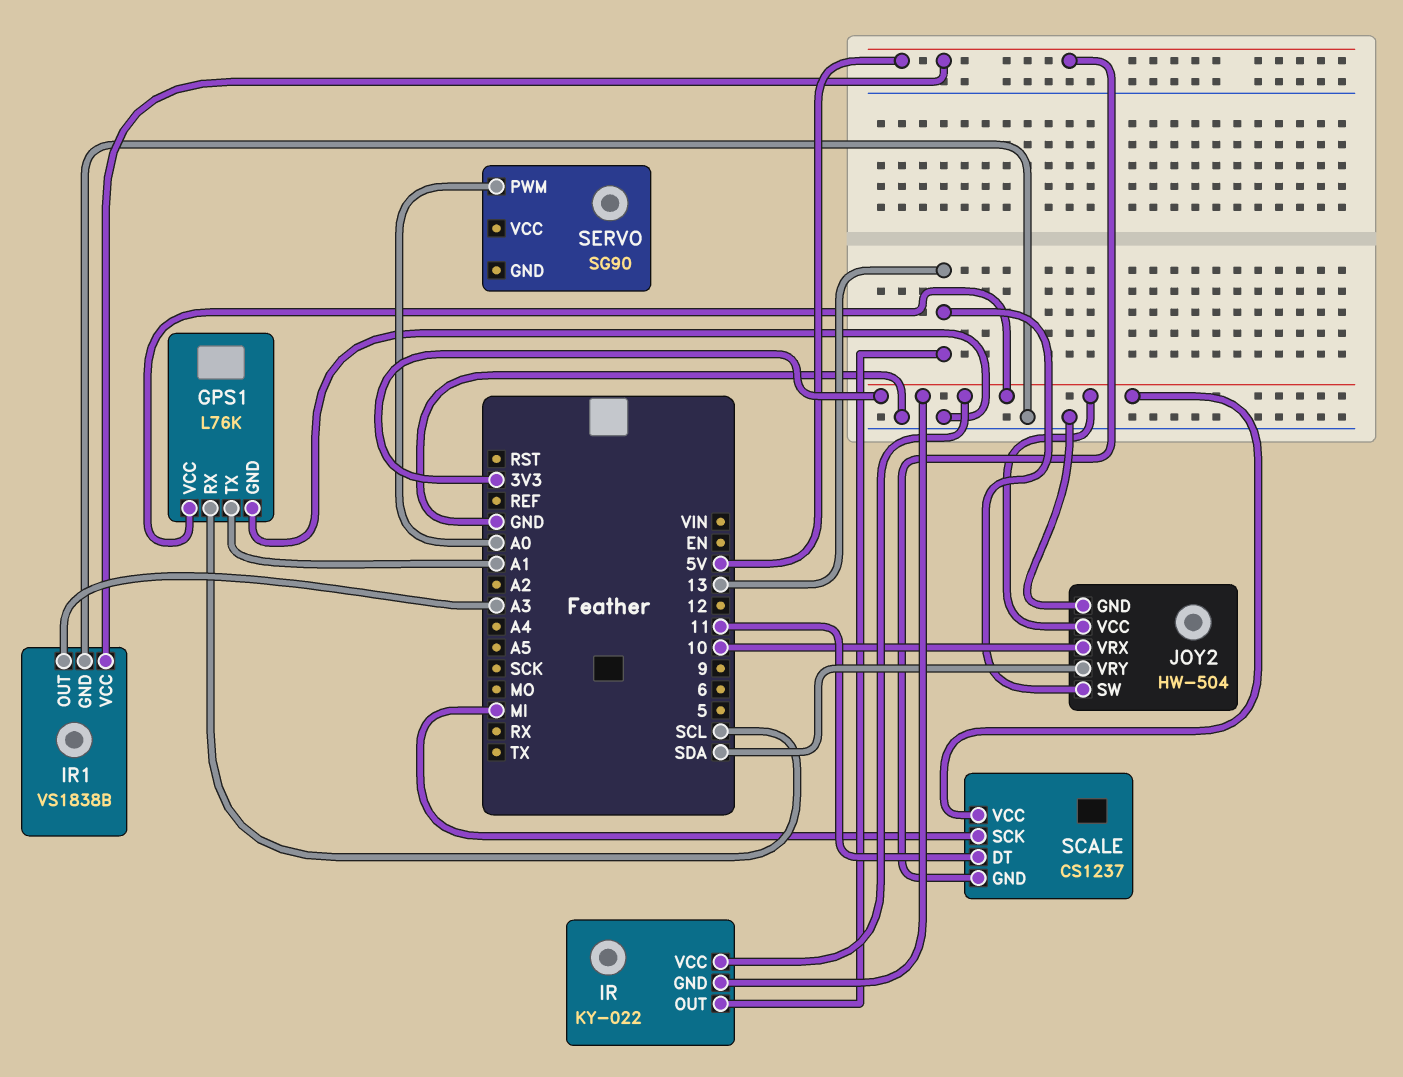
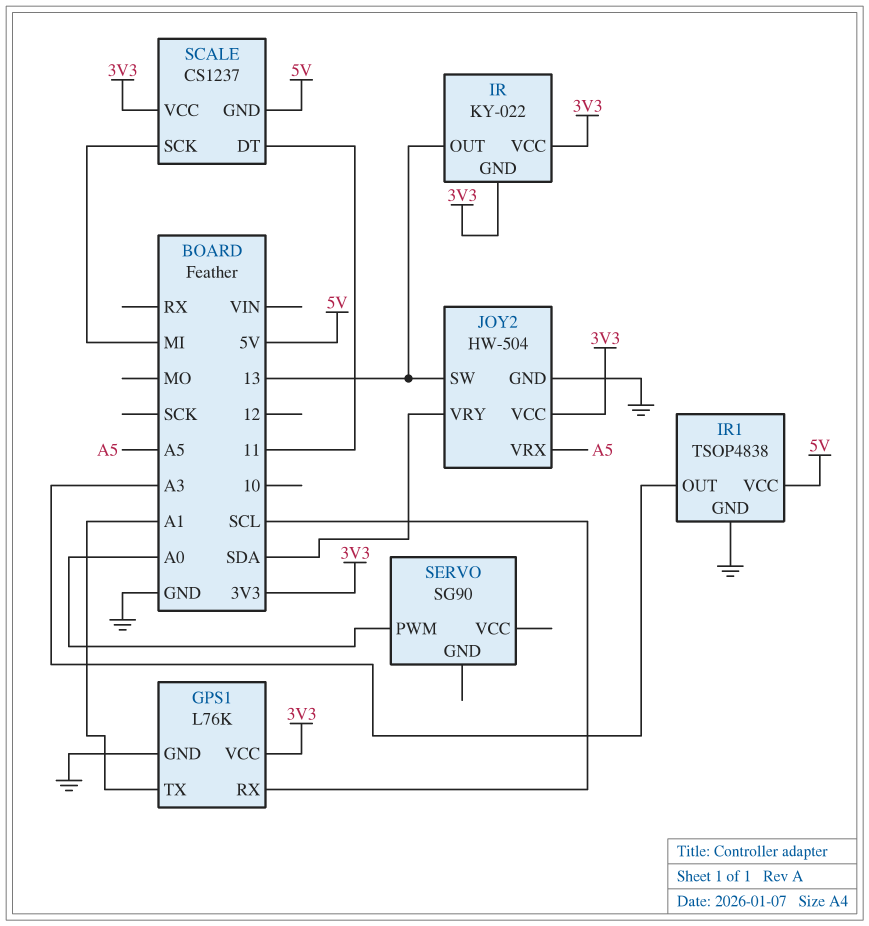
IR1: VS1838B -> TSOP4838
JOY2 pin VRX: 10 -> A5

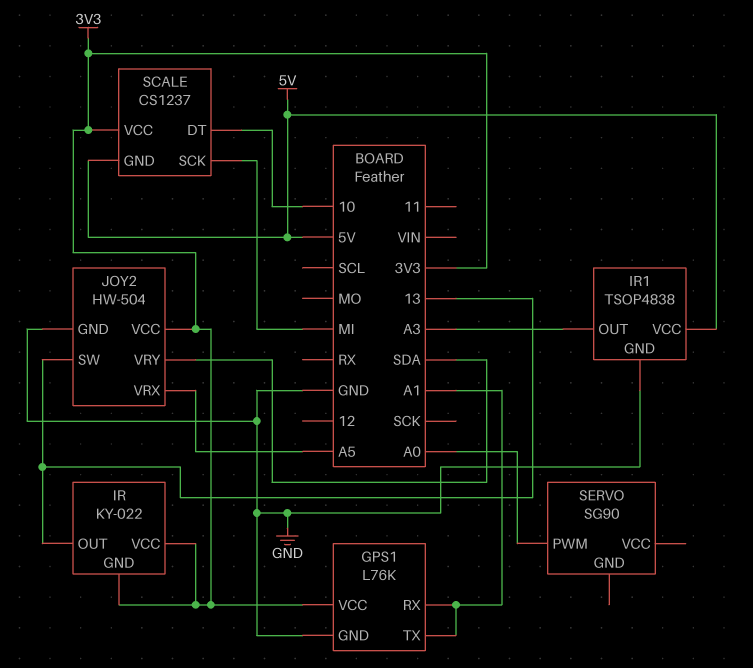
GPS1 pin RX: SCL -> A1
SCALE pin DT: 11 -> 10

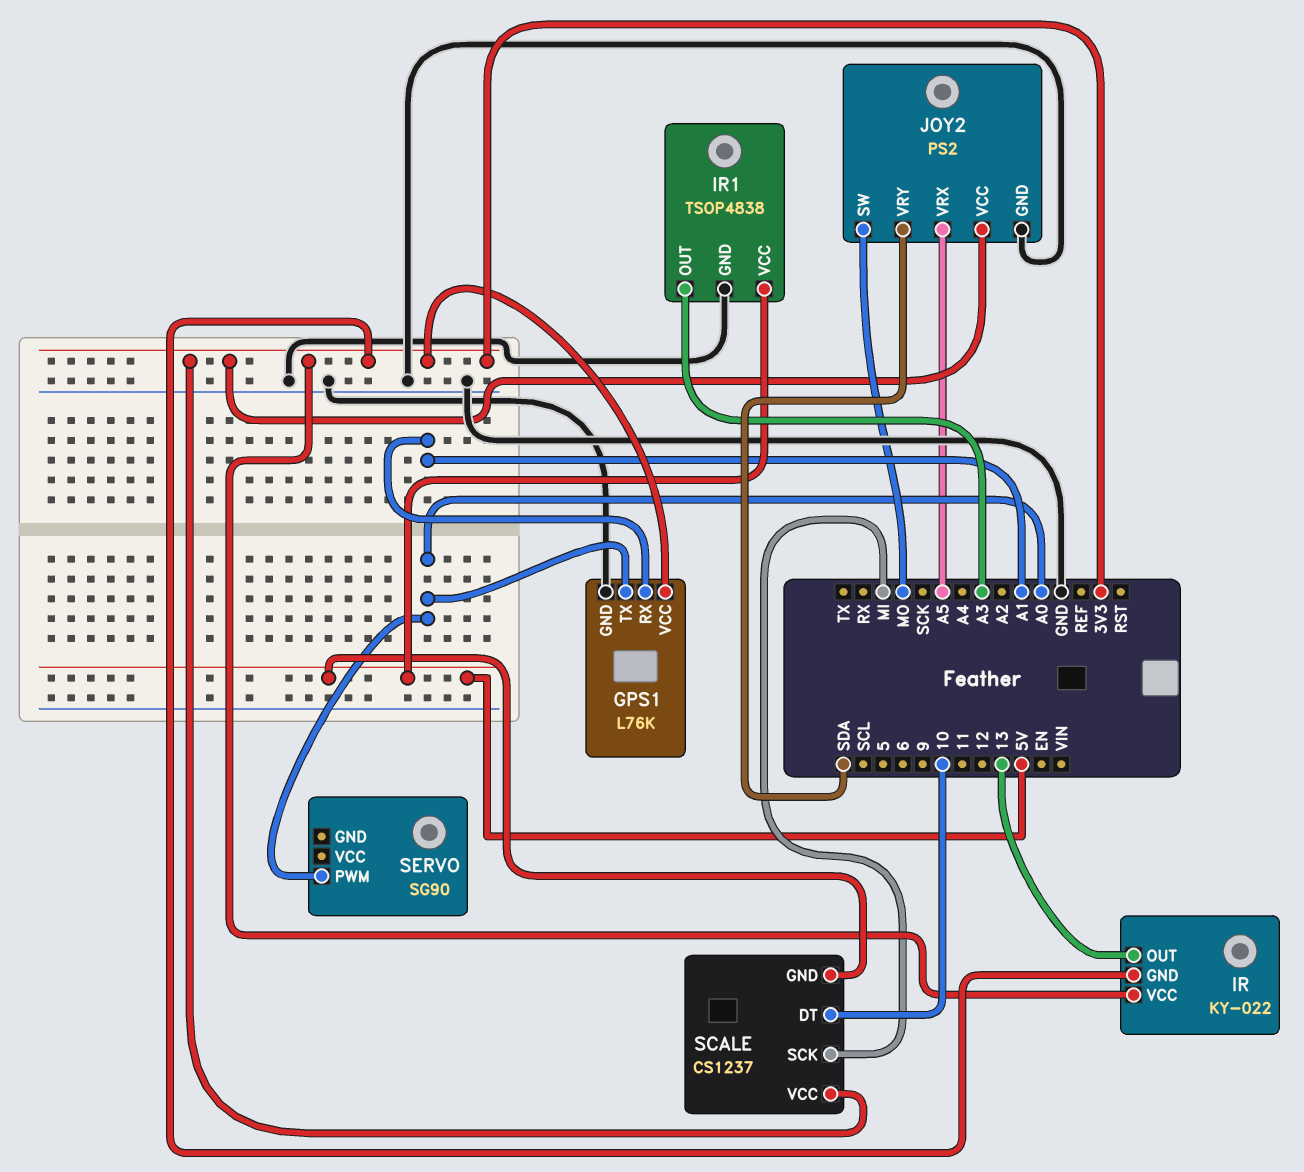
GPS1 pin TX: A1 -> A0
JOY2: HW-504 -> PS2
JOY2 pin SW: 13 -> MO

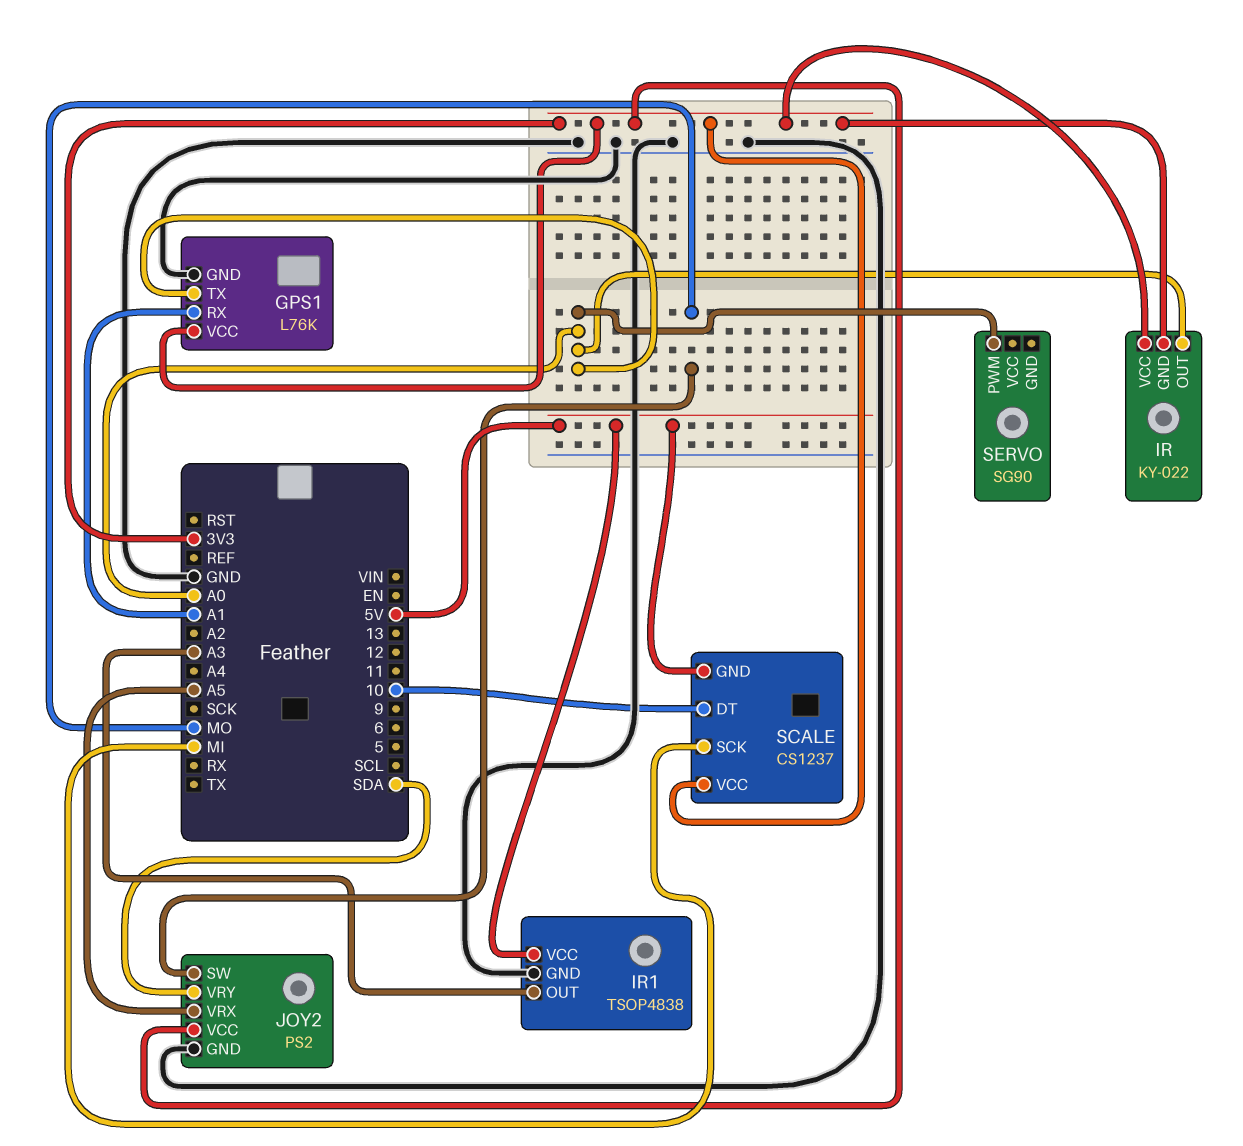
IR pin OUT: 13 -> A0

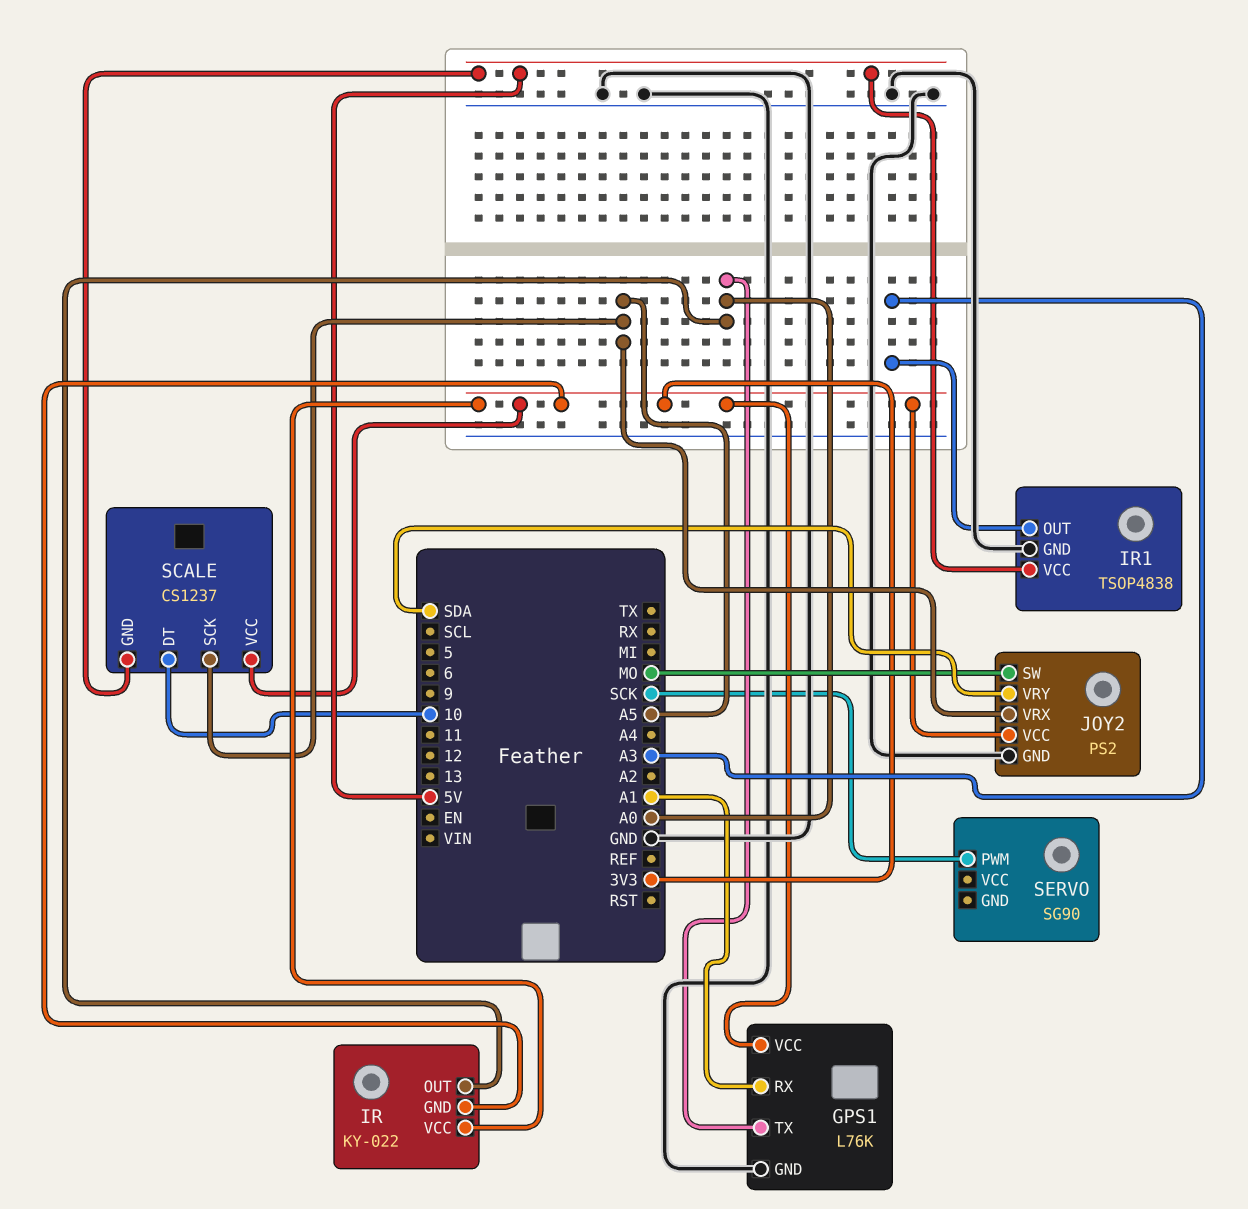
SCALE pin SCK: MI -> A5
SERVO pin PWM: A0 -> SCK

